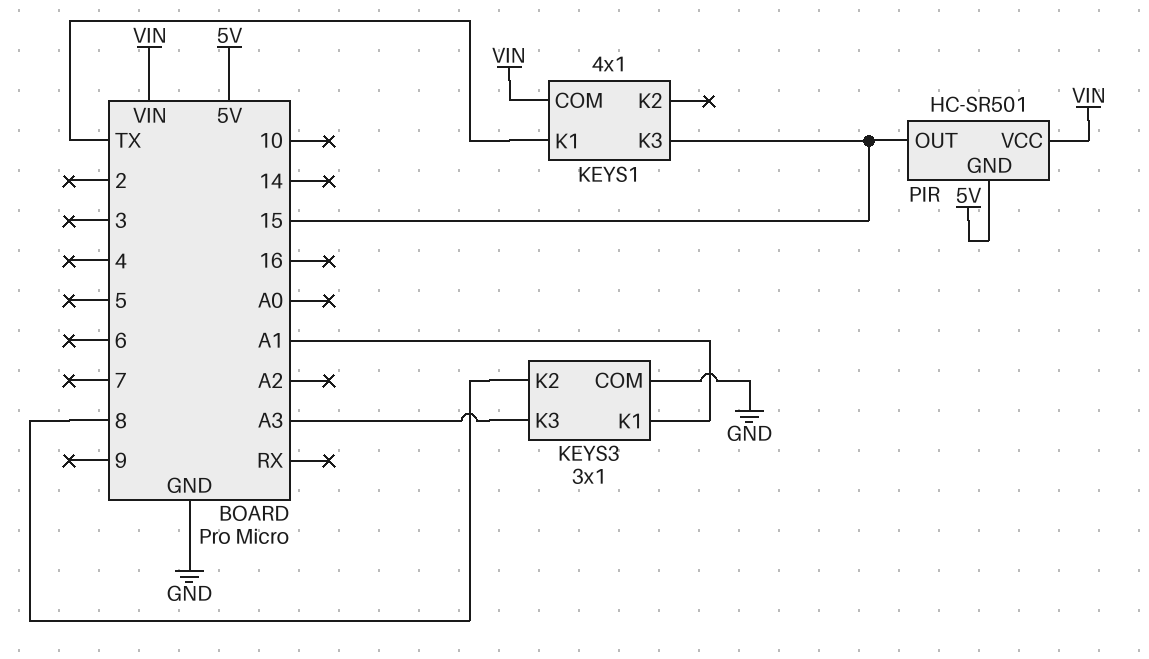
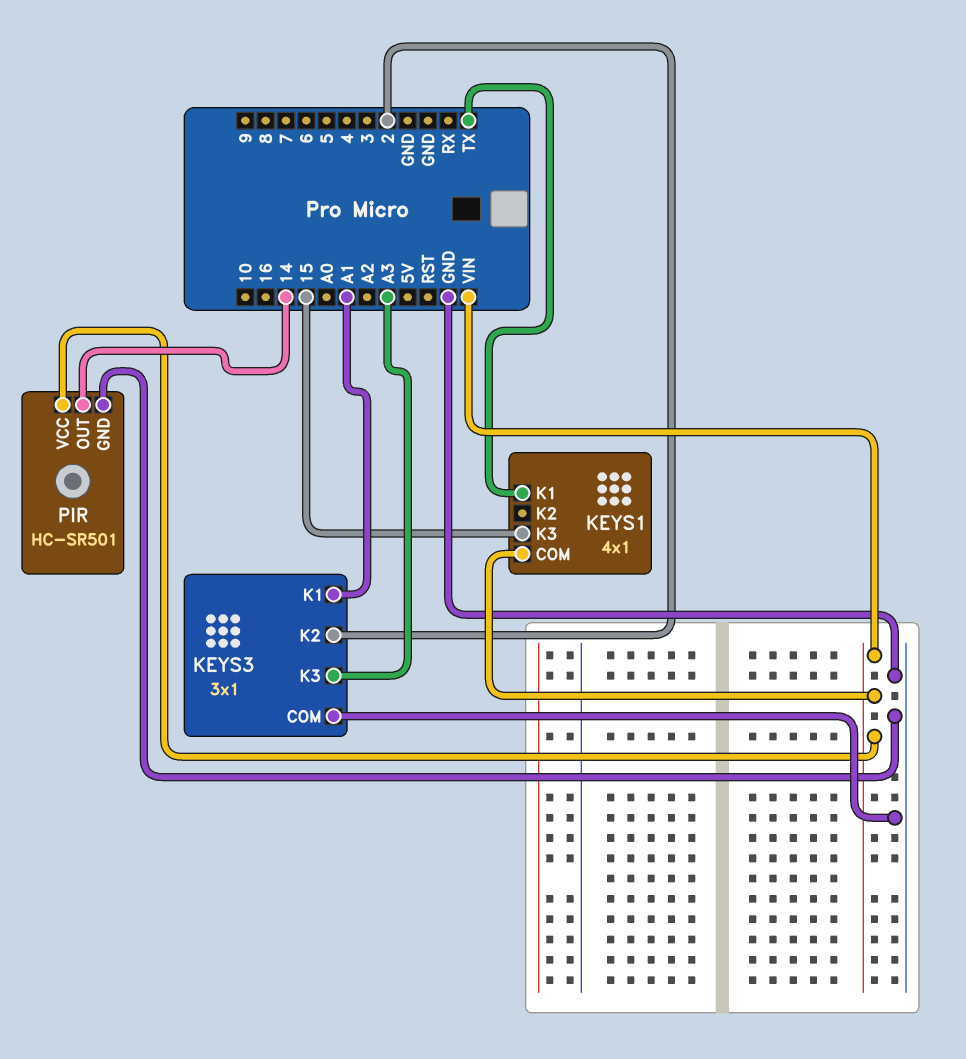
KEYS3 pin K2: 8 -> 2
PIR pin GND: 5V -> GND
PIR pin OUT: 15 -> 14

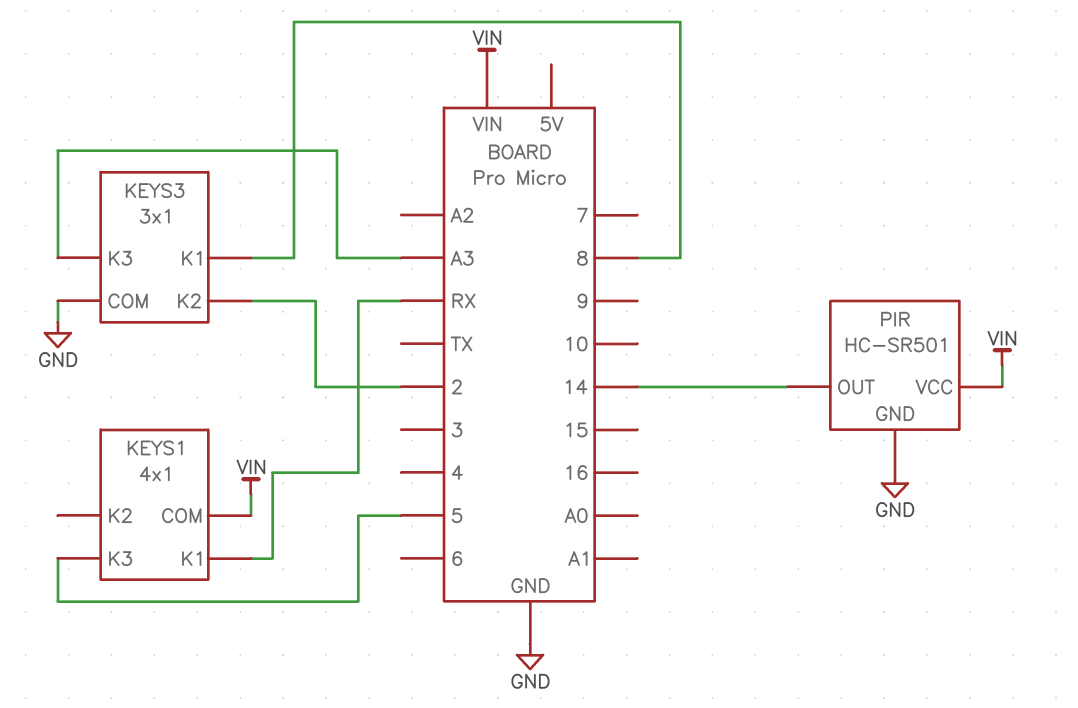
KEYS1 pin K1: TX -> RX
KEYS1 pin K3: 15 -> 5
KEYS3 pin K1: A1 -> 8

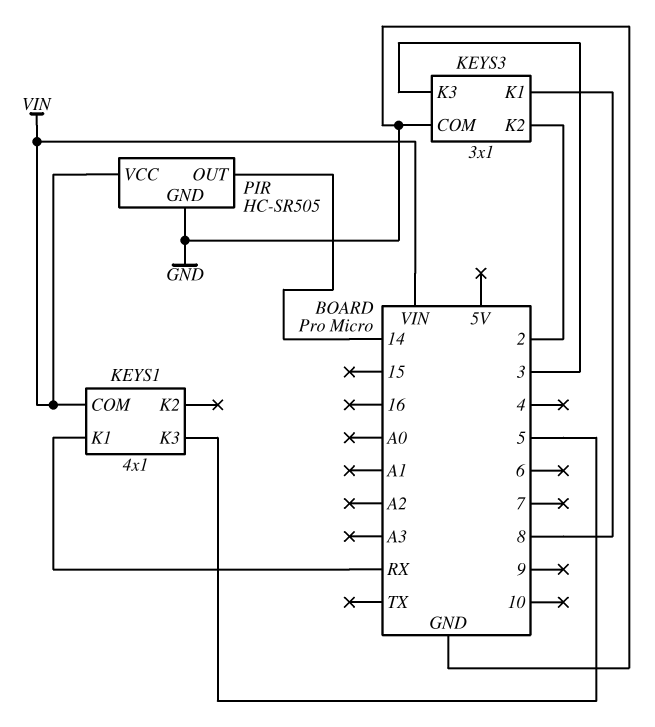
KEYS3 pin K3: A3 -> 3
PIR: HC-SR501 -> HC-SR505

